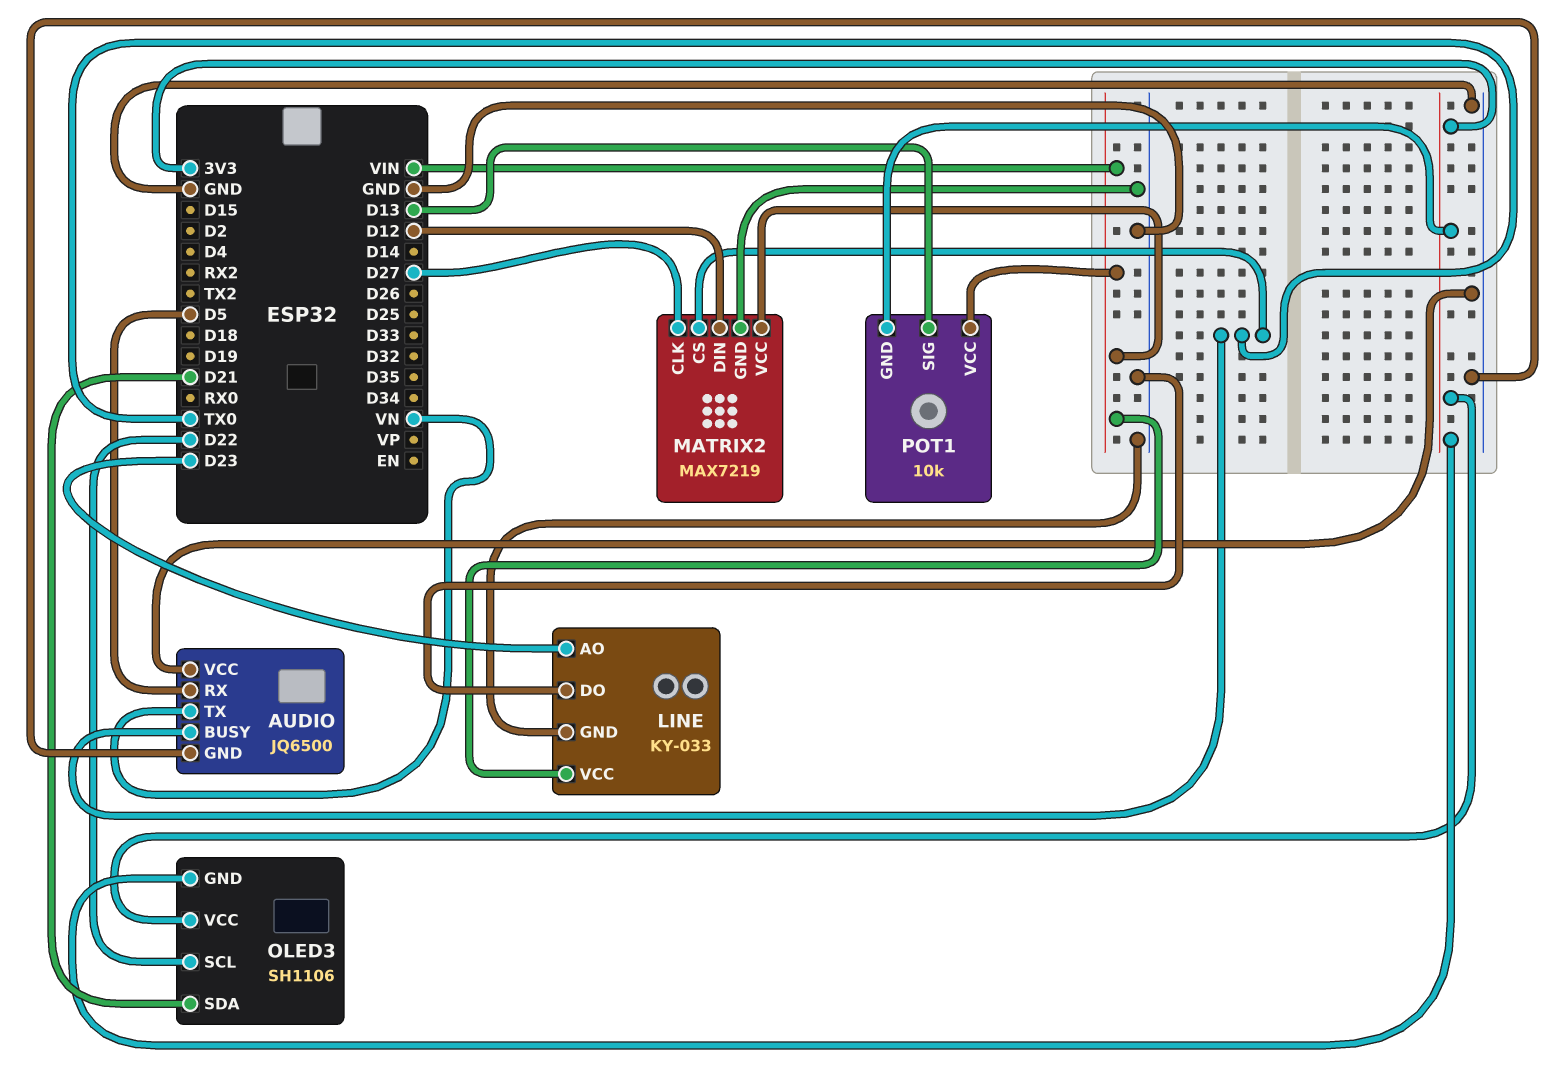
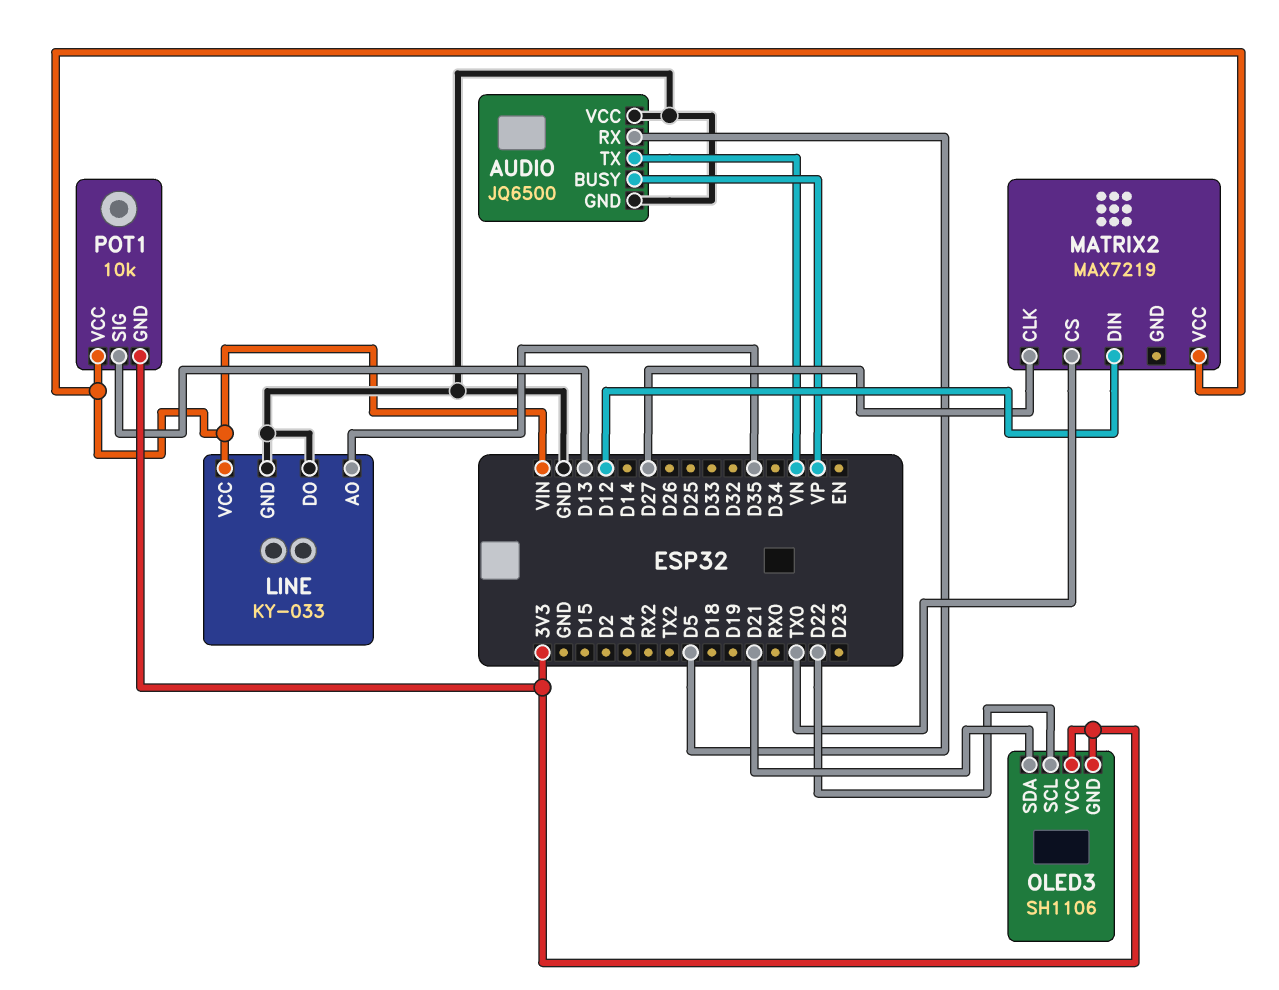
AUDIO pin BUSY: TX0 -> VP
LINE pin AO: D23 -> D35
MATRIX2 pin GND: GND -> none

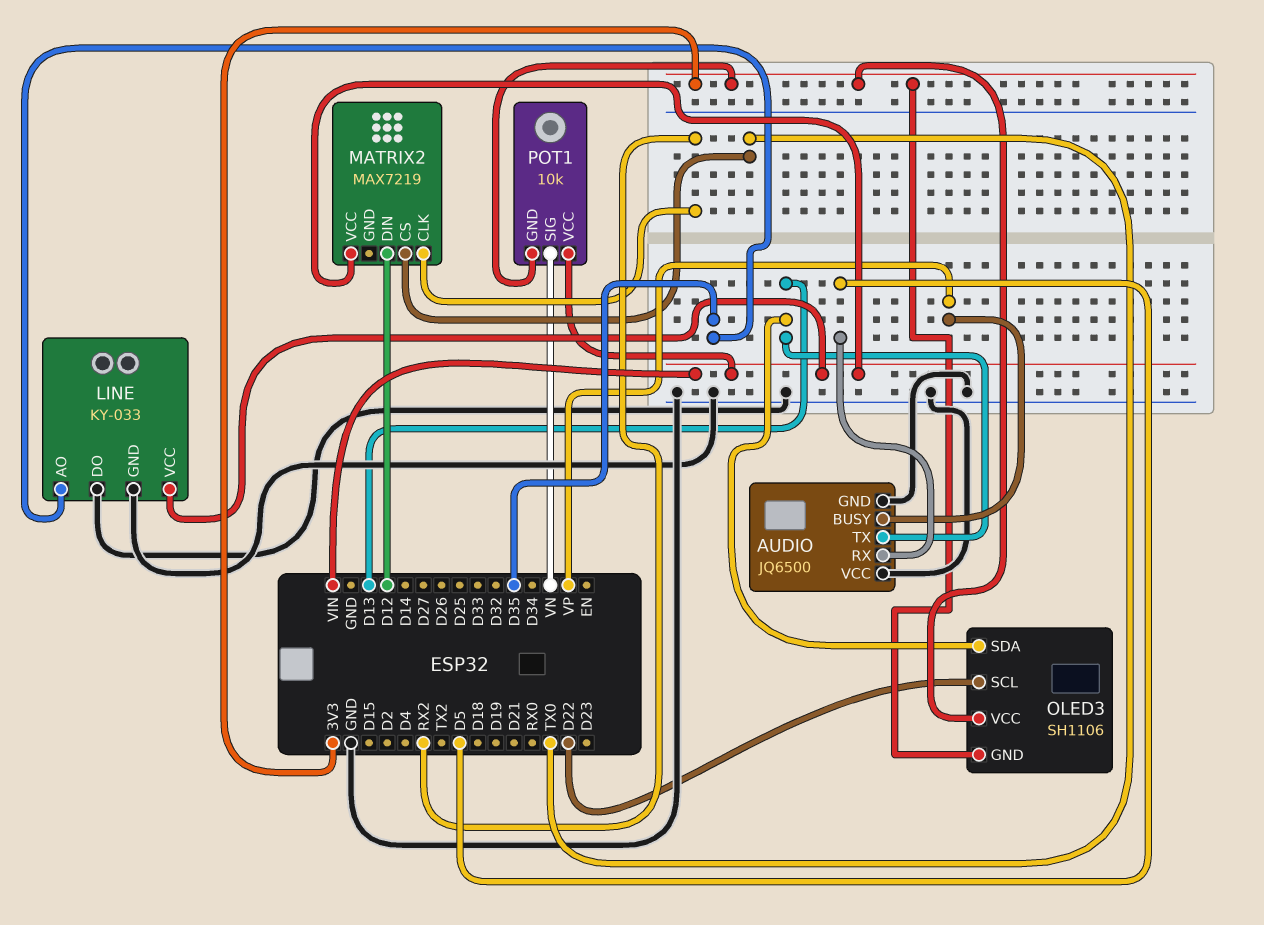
AUDIO pin TX: VN -> D13
MATRIX2 pin CLK: D27 -> RX2
OLED3 pin SDA: D21 -> D13
POT1 pin SIG: D13 -> VN

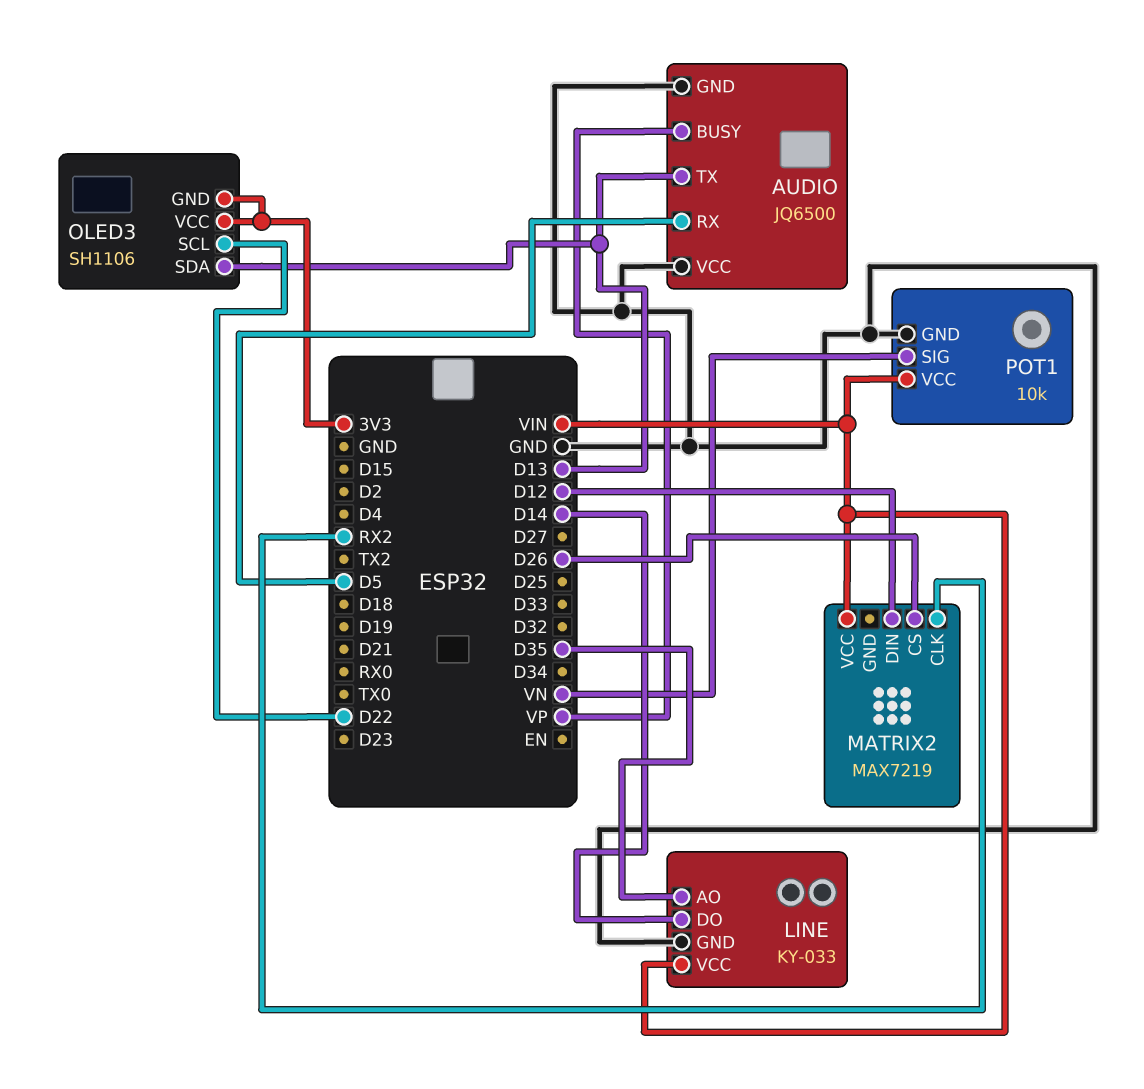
LINE pin DO: GND -> D14
MATRIX2 pin CS: TX0 -> D26
POT1 pin GND: 3V3 -> GND

